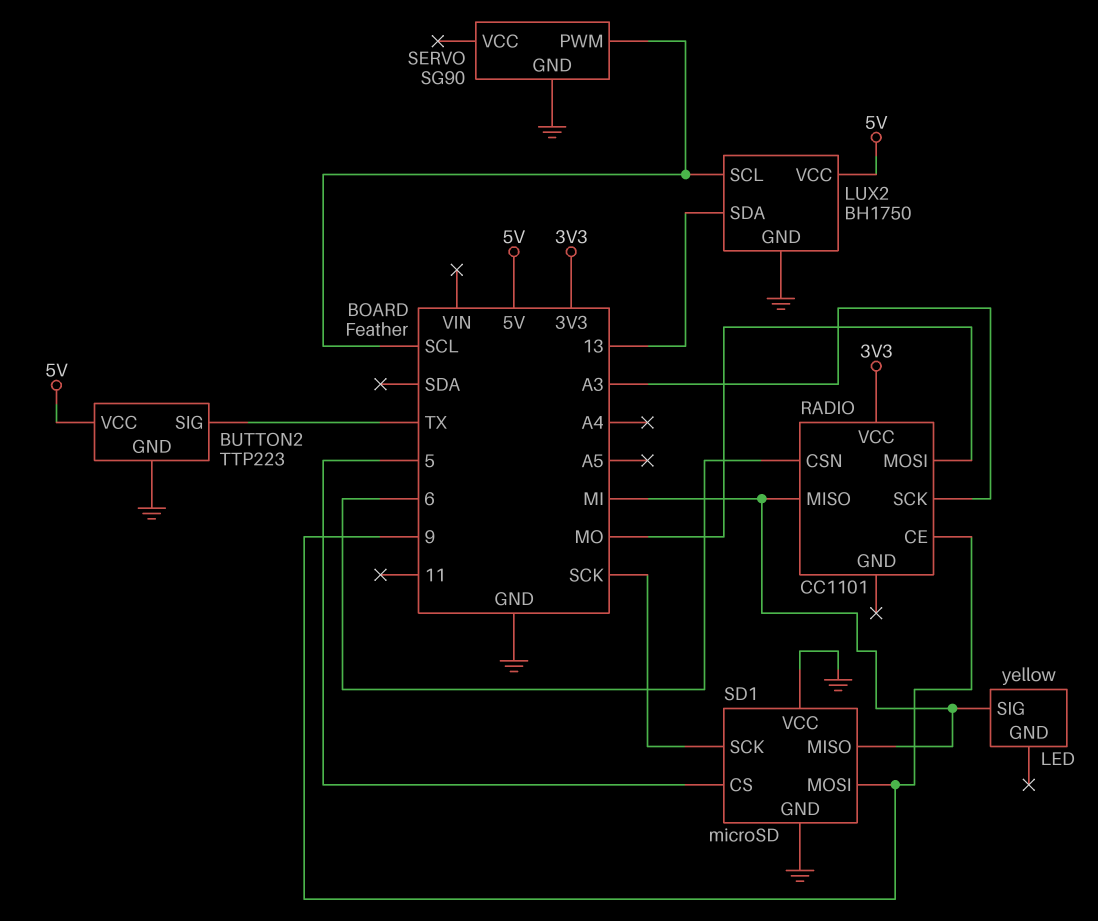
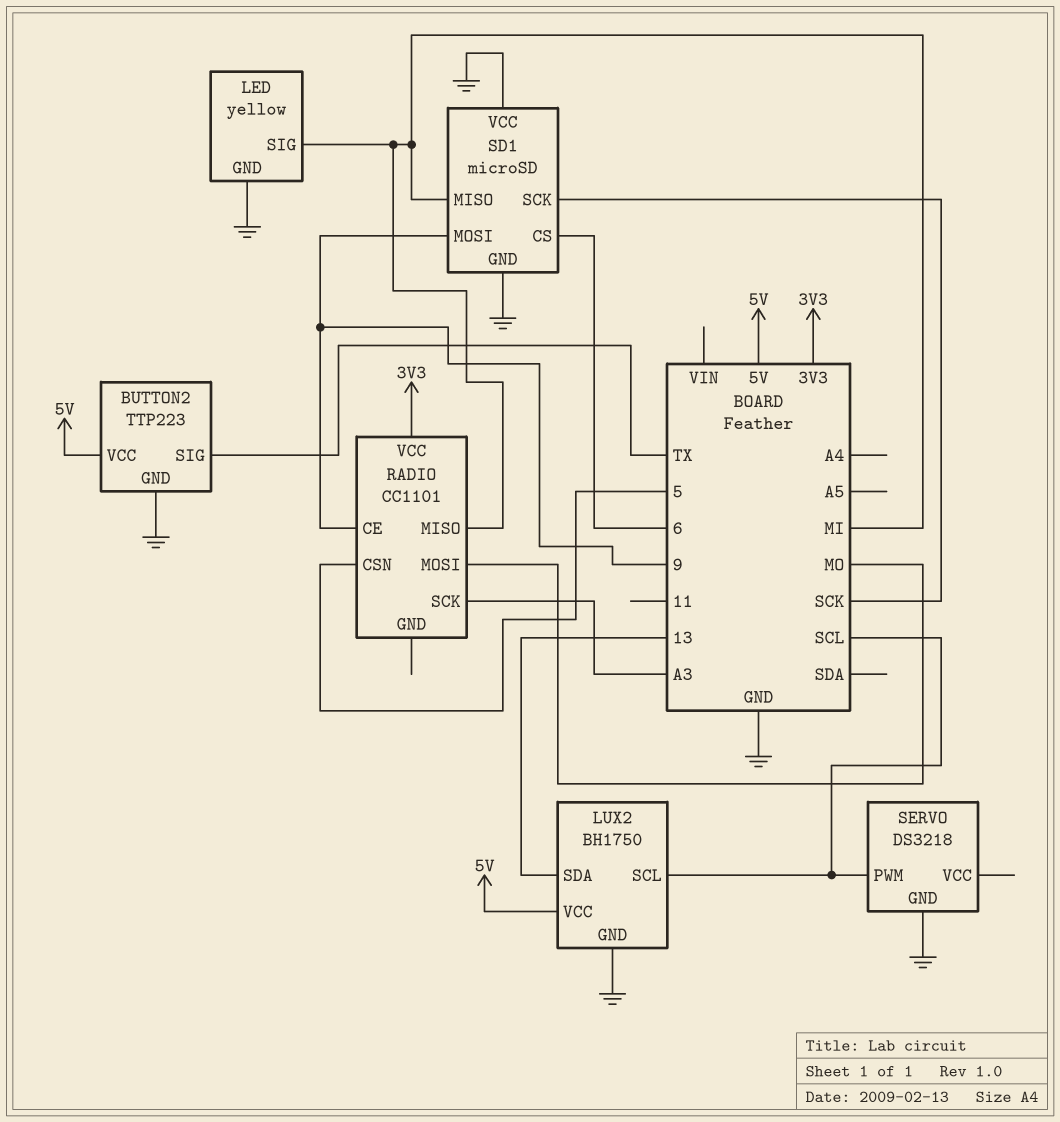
LED pin GND: none -> GND
RADIO pin CSN: 6 -> 5
SD1 pin CS: 5 -> 6
SERVO: SG90 -> DS3218

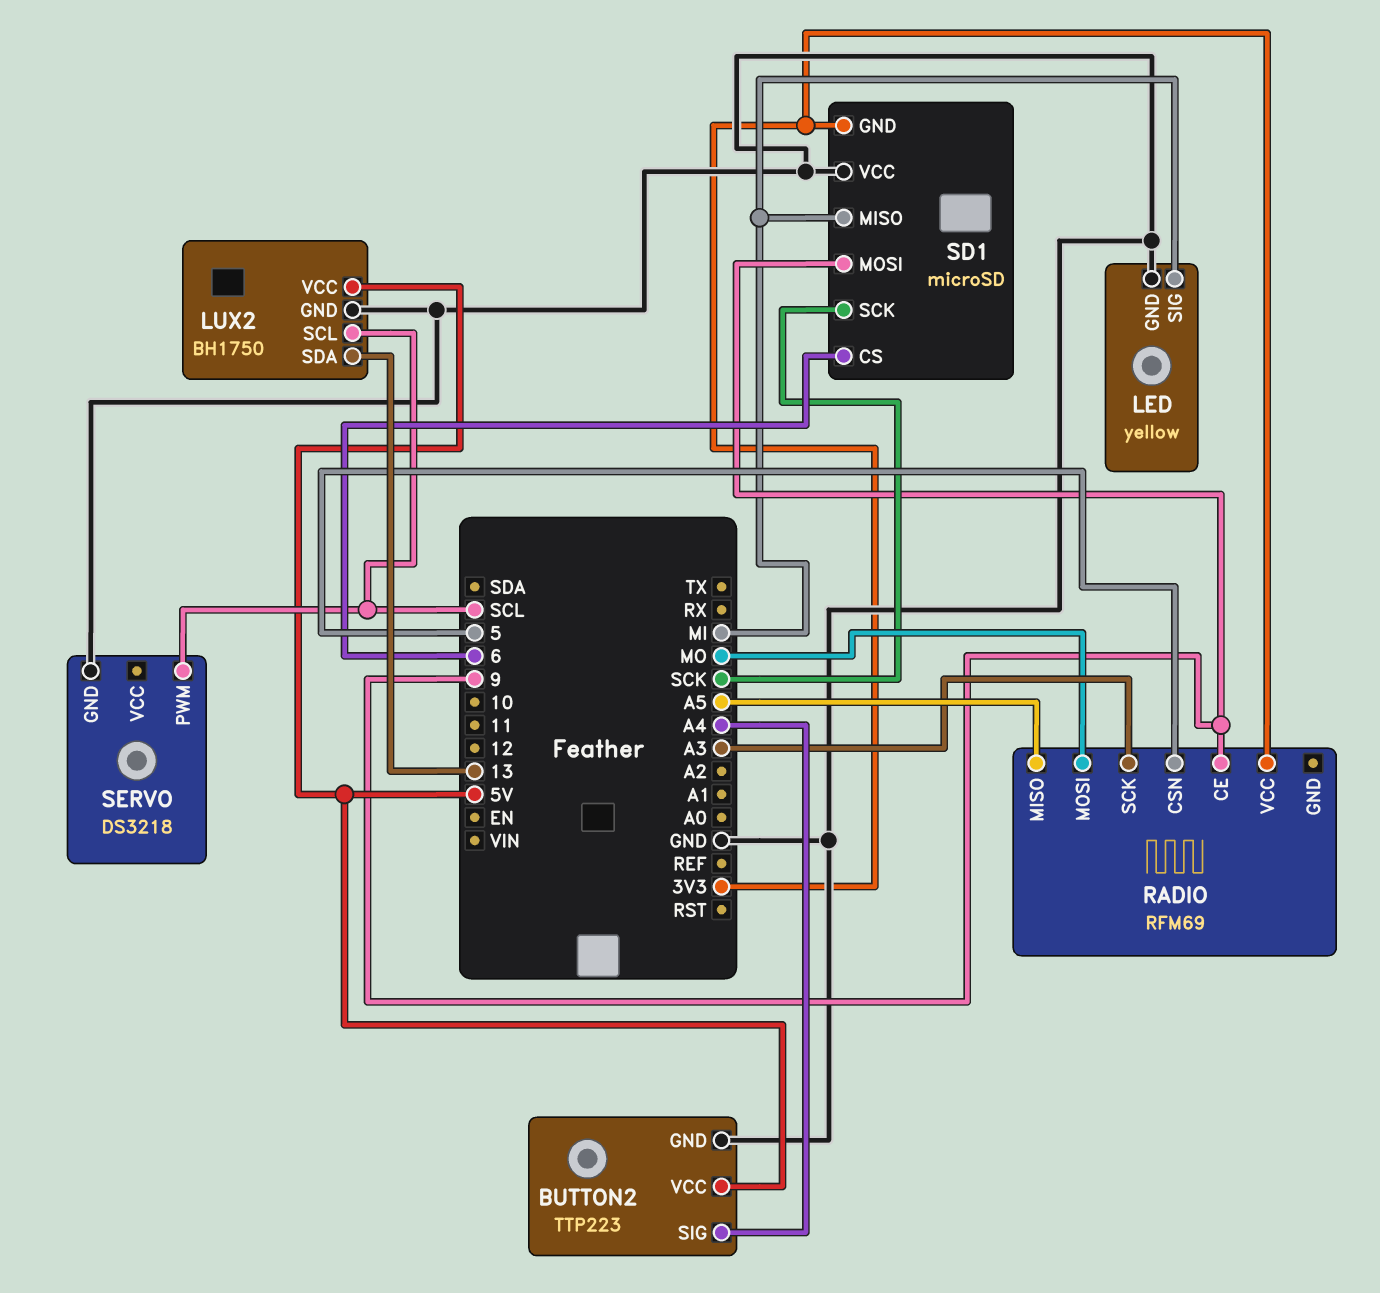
BUTTON2 pin SIG: TX -> A4
RADIO: CC1101 -> RFM69
RADIO pin MISO: MI -> A5
SD1 pin GND: GND -> 3V3

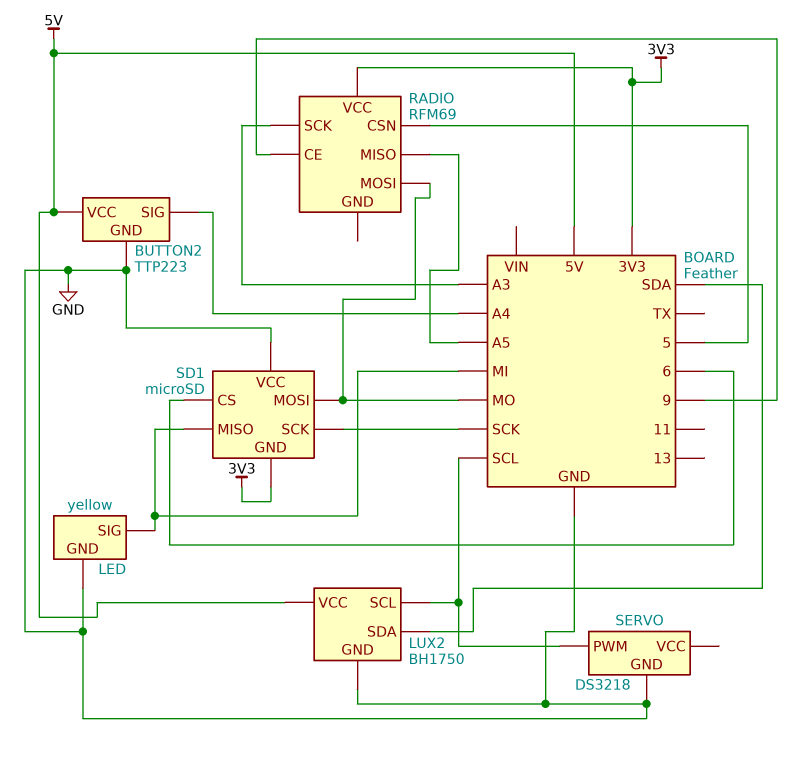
LUX2 pin SDA: 13 -> SDA
SD1 pin MOSI: 9 -> MO

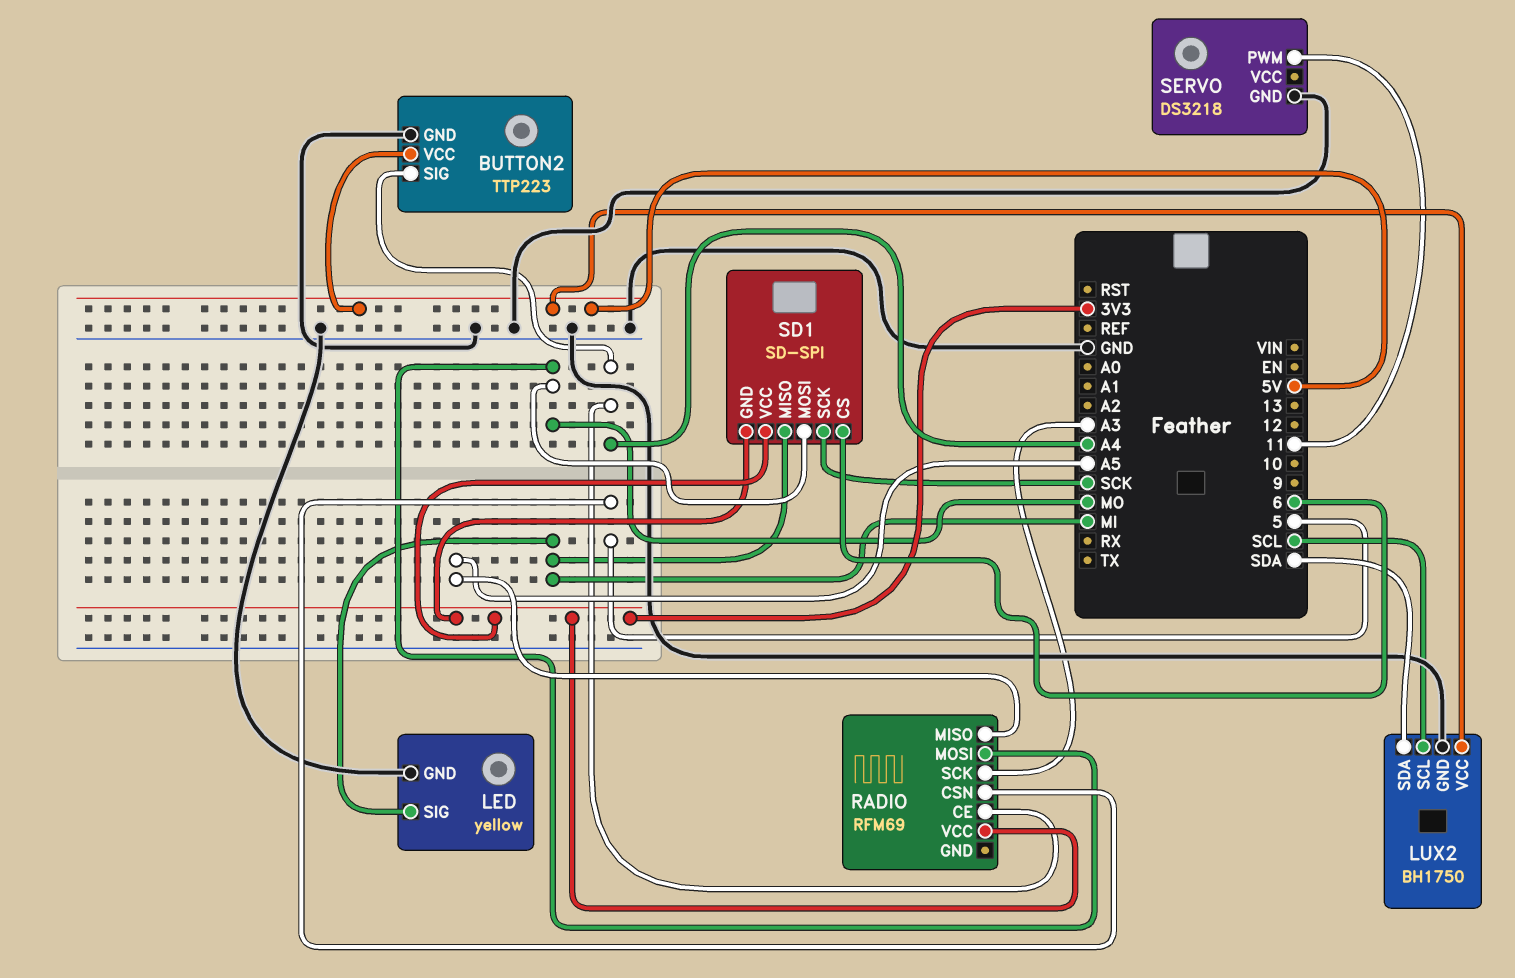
RADIO pin CE: 9 -> A4
SD1: microSD -> SD-SPI
SD1 pin VCC: GND -> 3V3
SERVO pin PWM: SCL -> 11

